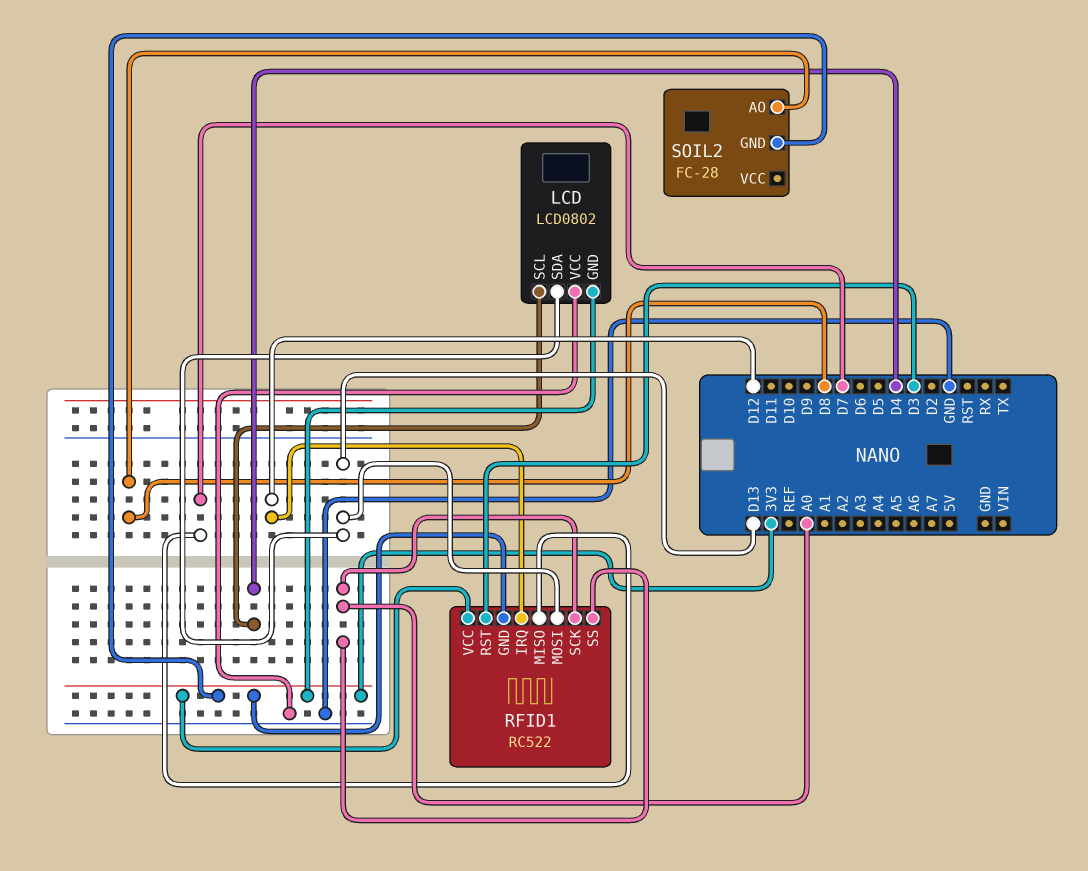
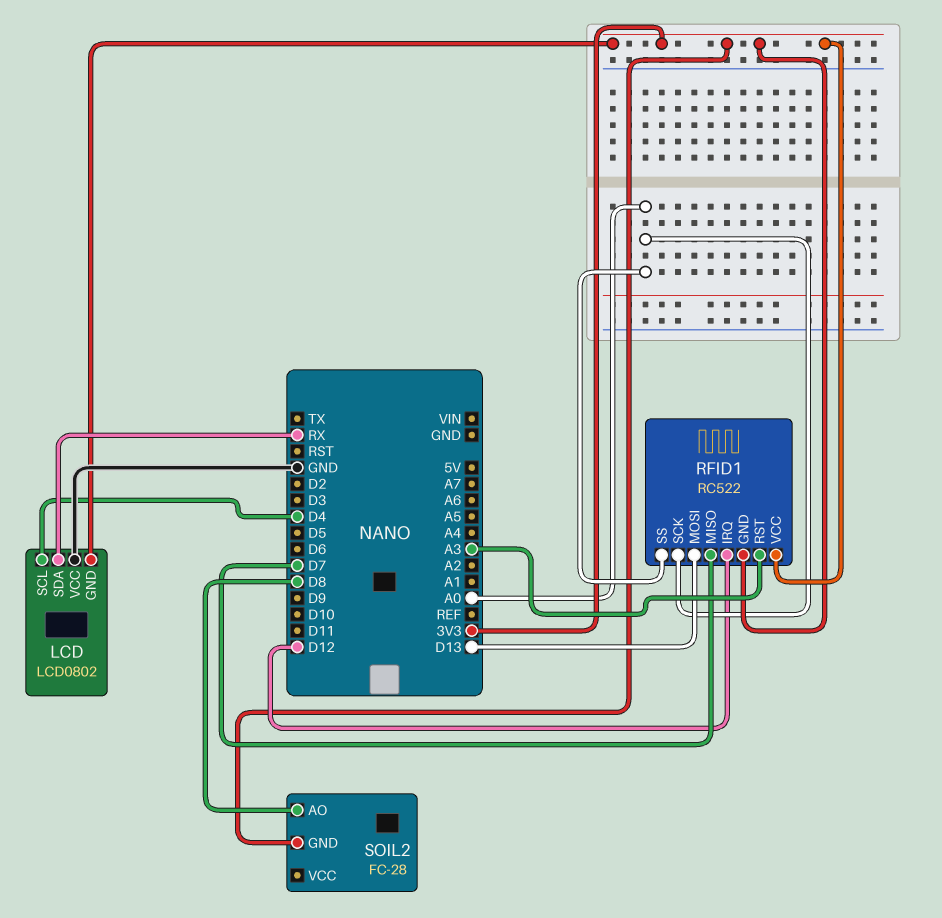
LCD pin SDA: D13 -> RX
RFID1 pin RST: D3 -> A3

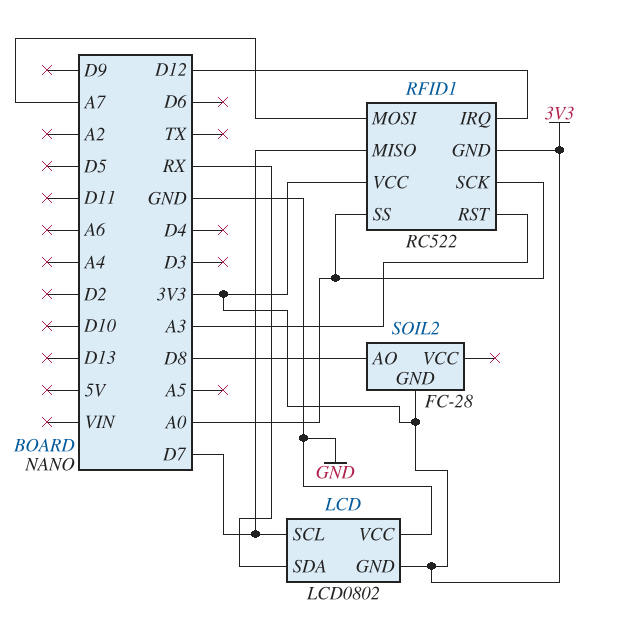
LCD pin SCL: D4 -> D7
RFID1 pin MOSI: D13 -> A7

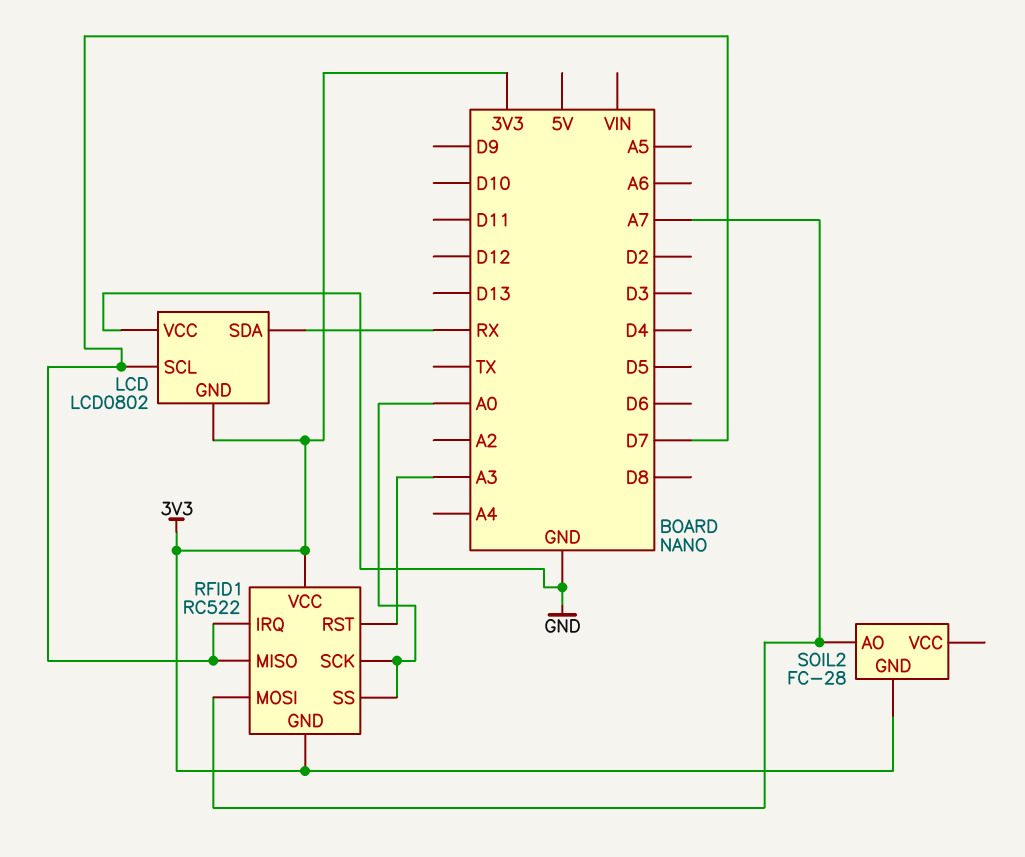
RFID1 pin IRQ: D12 -> D7
SOIL2 pin AO: D8 -> A7

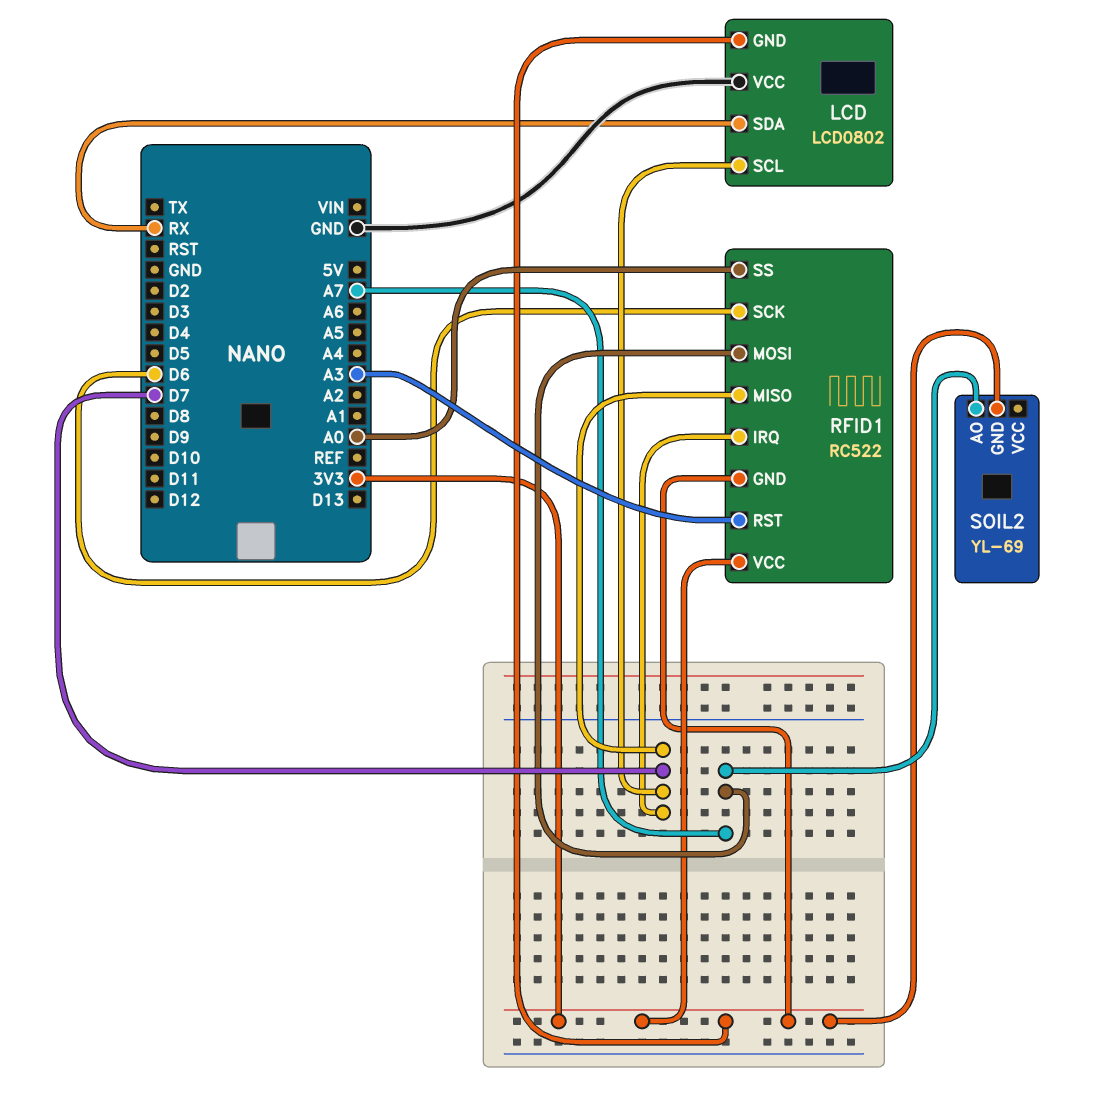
RFID1 pin SCK: A0 -> D6
SOIL2: FC-28 -> YL-69

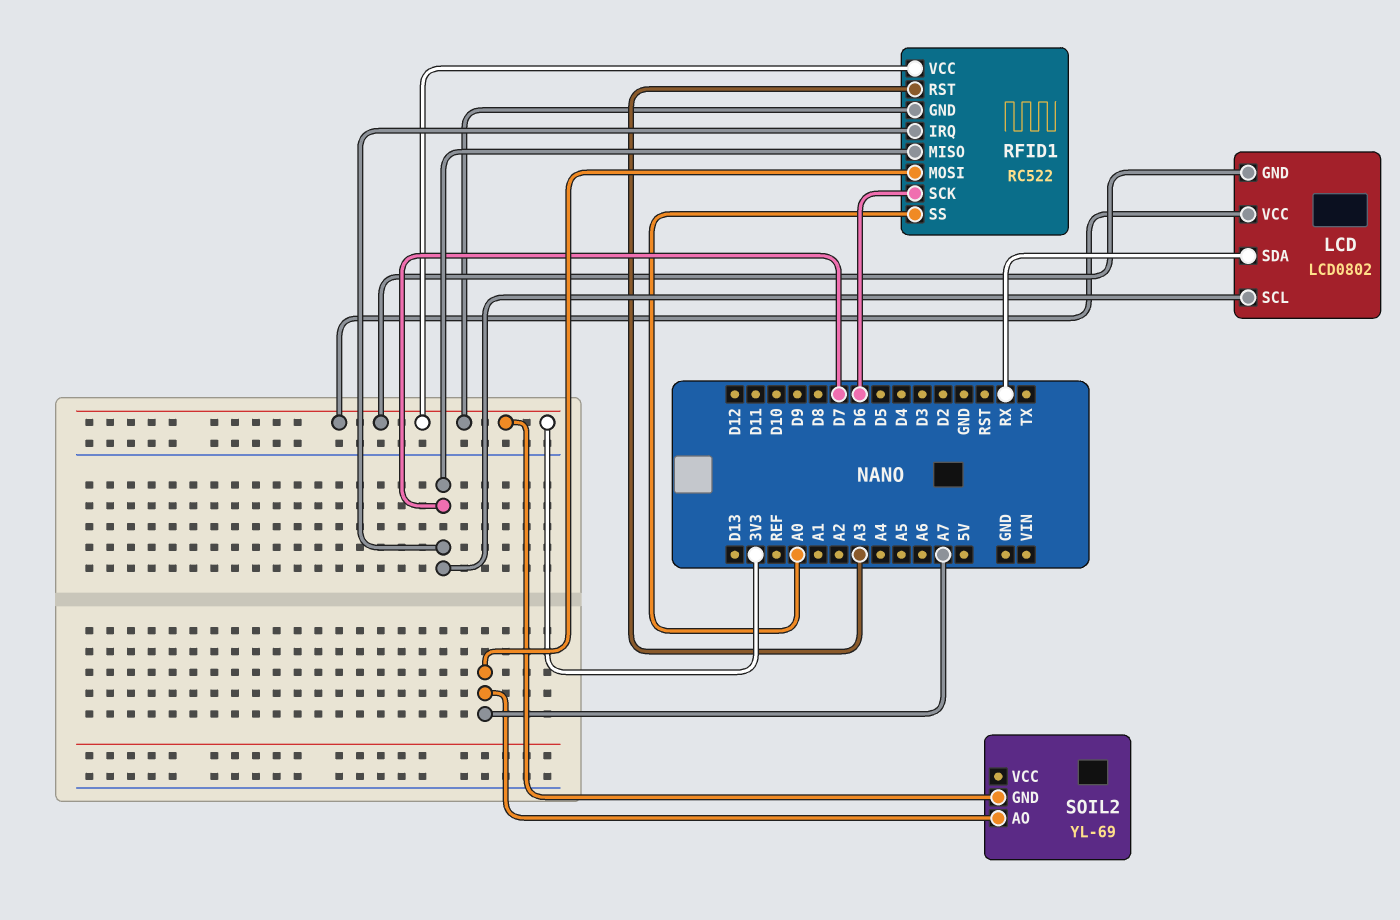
LCD pin VCC: GND -> 3V3

